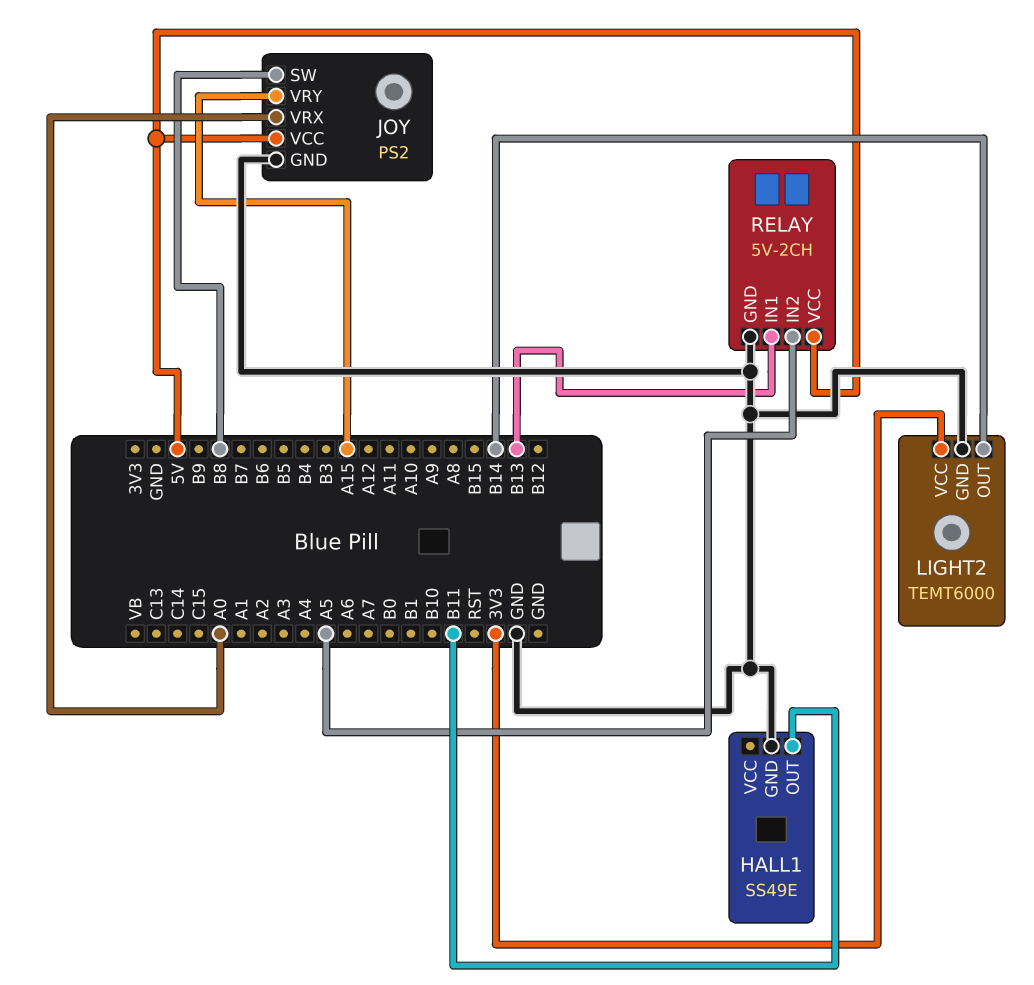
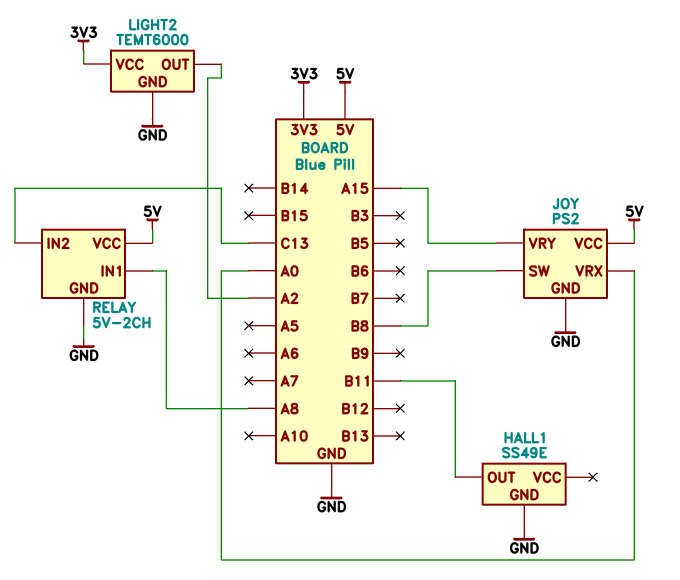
LIGHT2 pin OUT: B14 -> A2
RELAY pin IN1: B13 -> A8
RELAY pin IN2: A5 -> C13

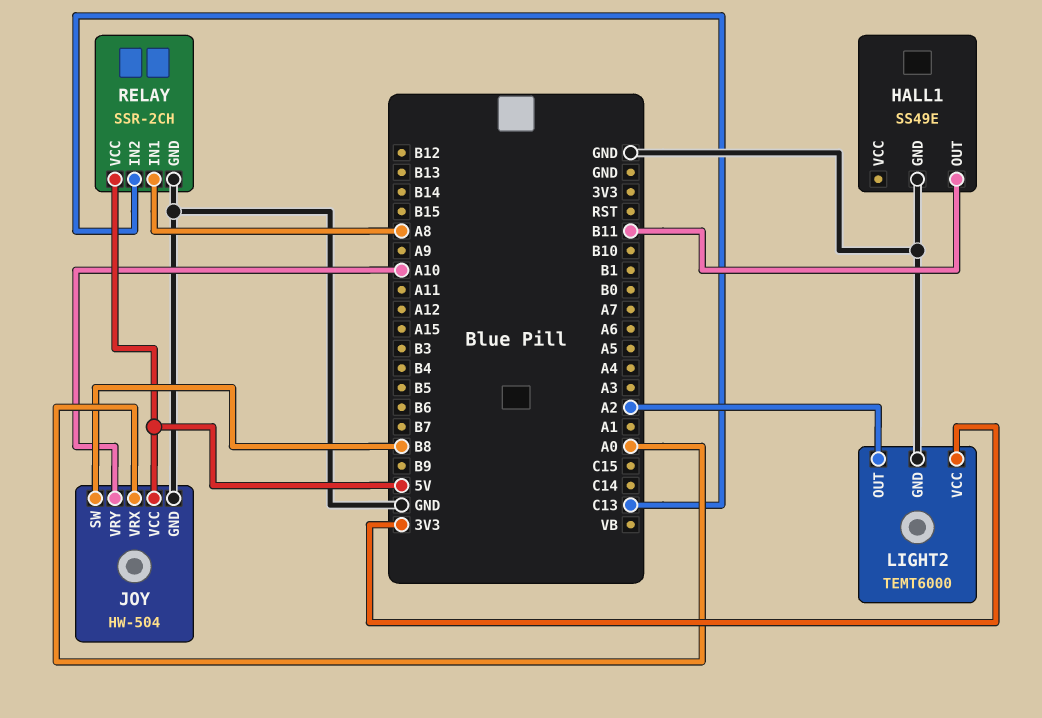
JOY: PS2 -> HW-504
JOY pin VRY: A15 -> A10
RELAY: 5V-2CH -> SSR-2CH

